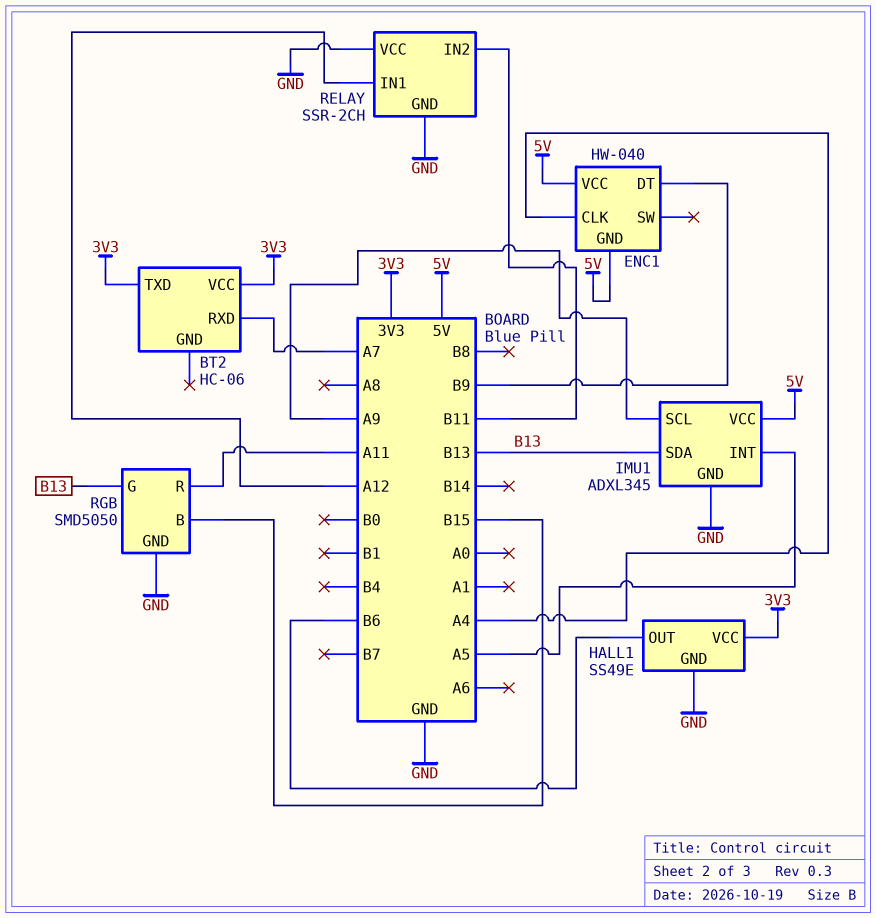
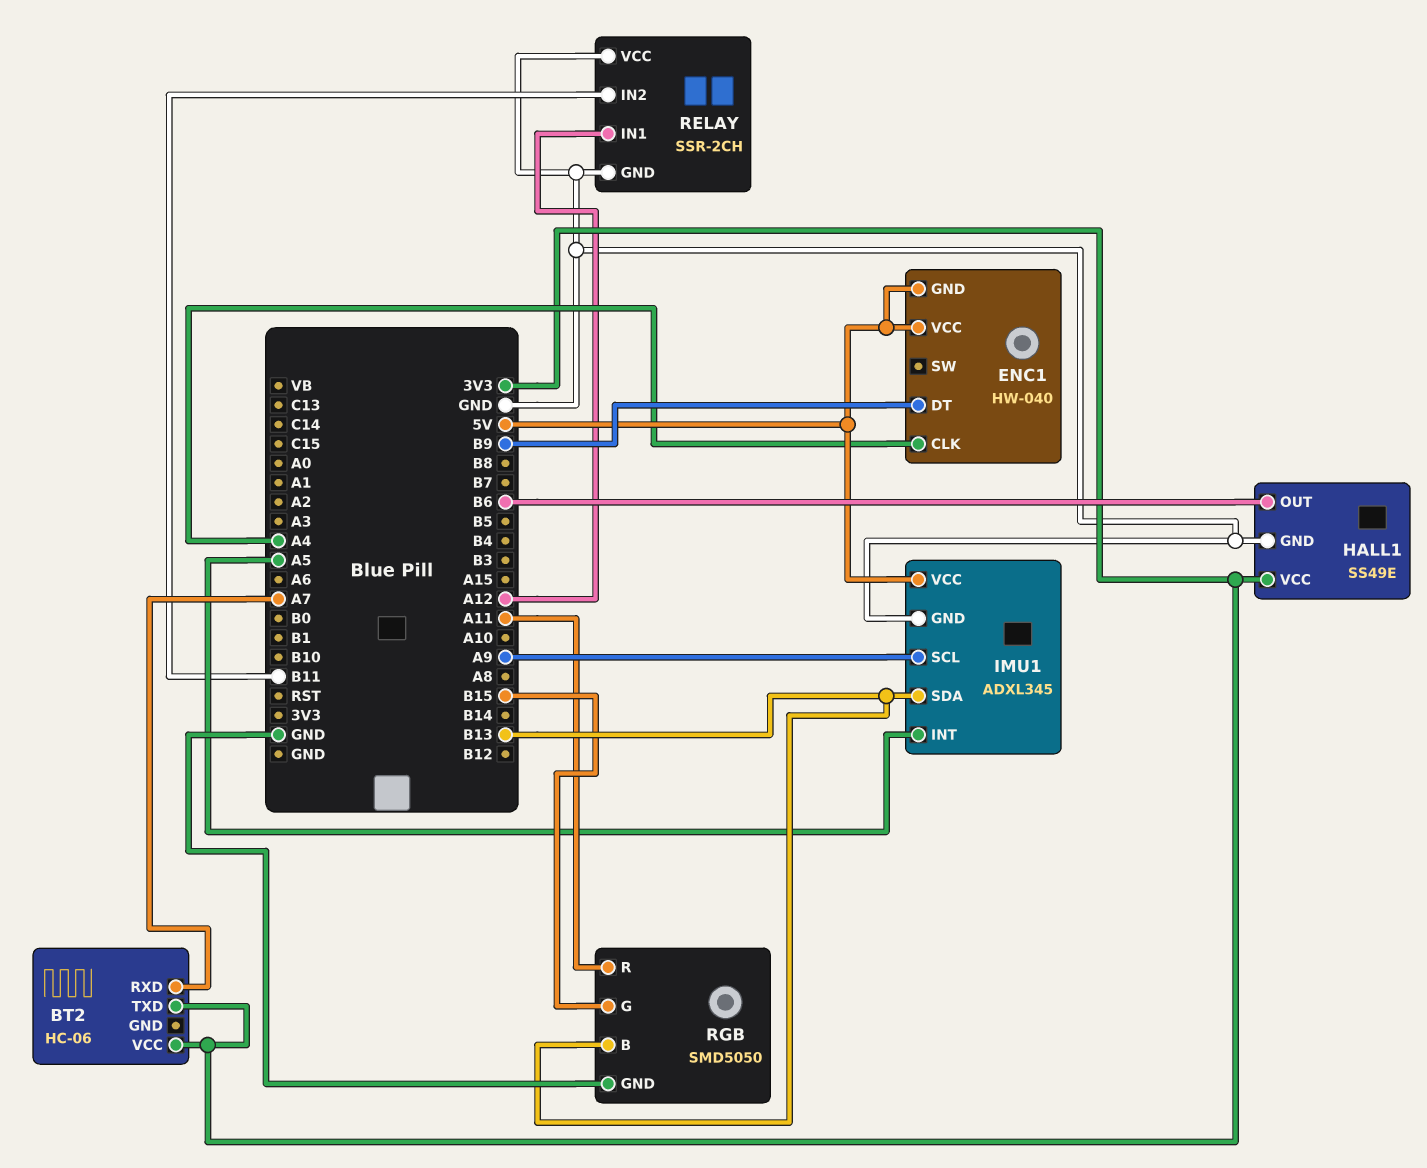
RGB pin B: B15 -> B13
RGB pin G: B13 -> B15

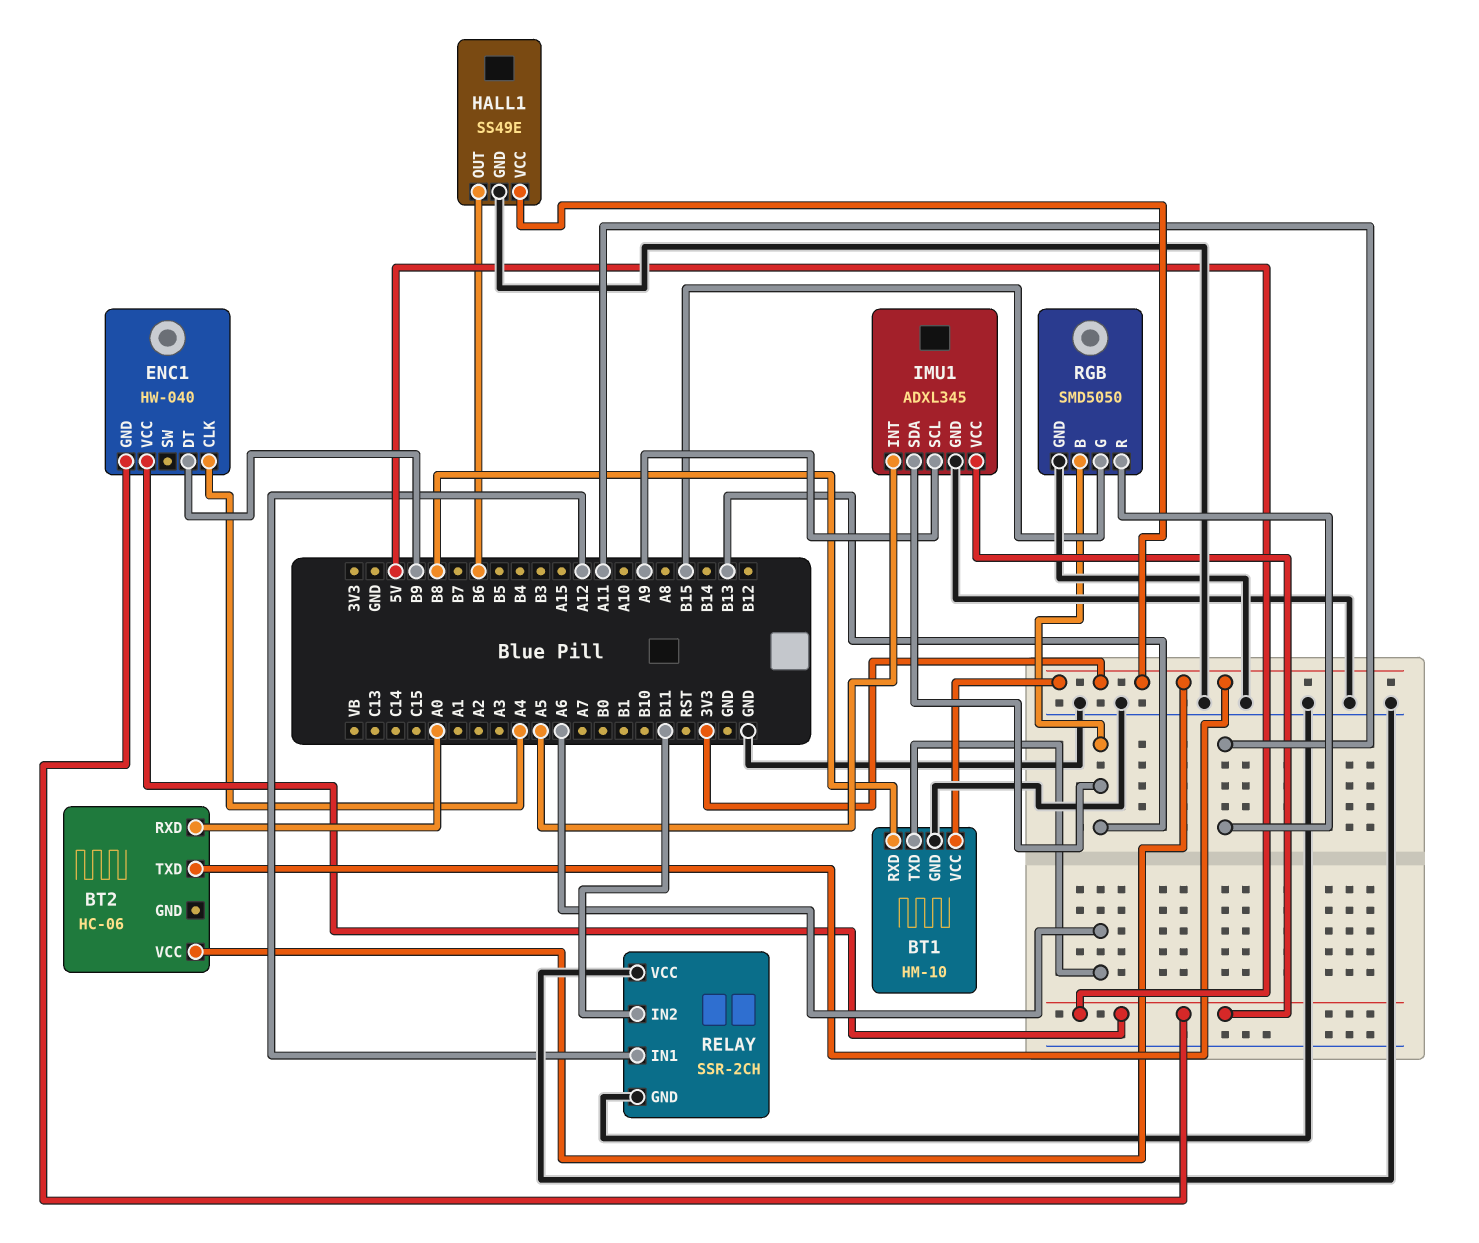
BT1: none -> HM-10
BT1 pin GND: none -> GND
BT1 pin RXD: none -> B8
BT1 pin TXD: none -> A6
BT1 pin VCC: none -> 3V3
BT2 pin RXD: A7 -> A0

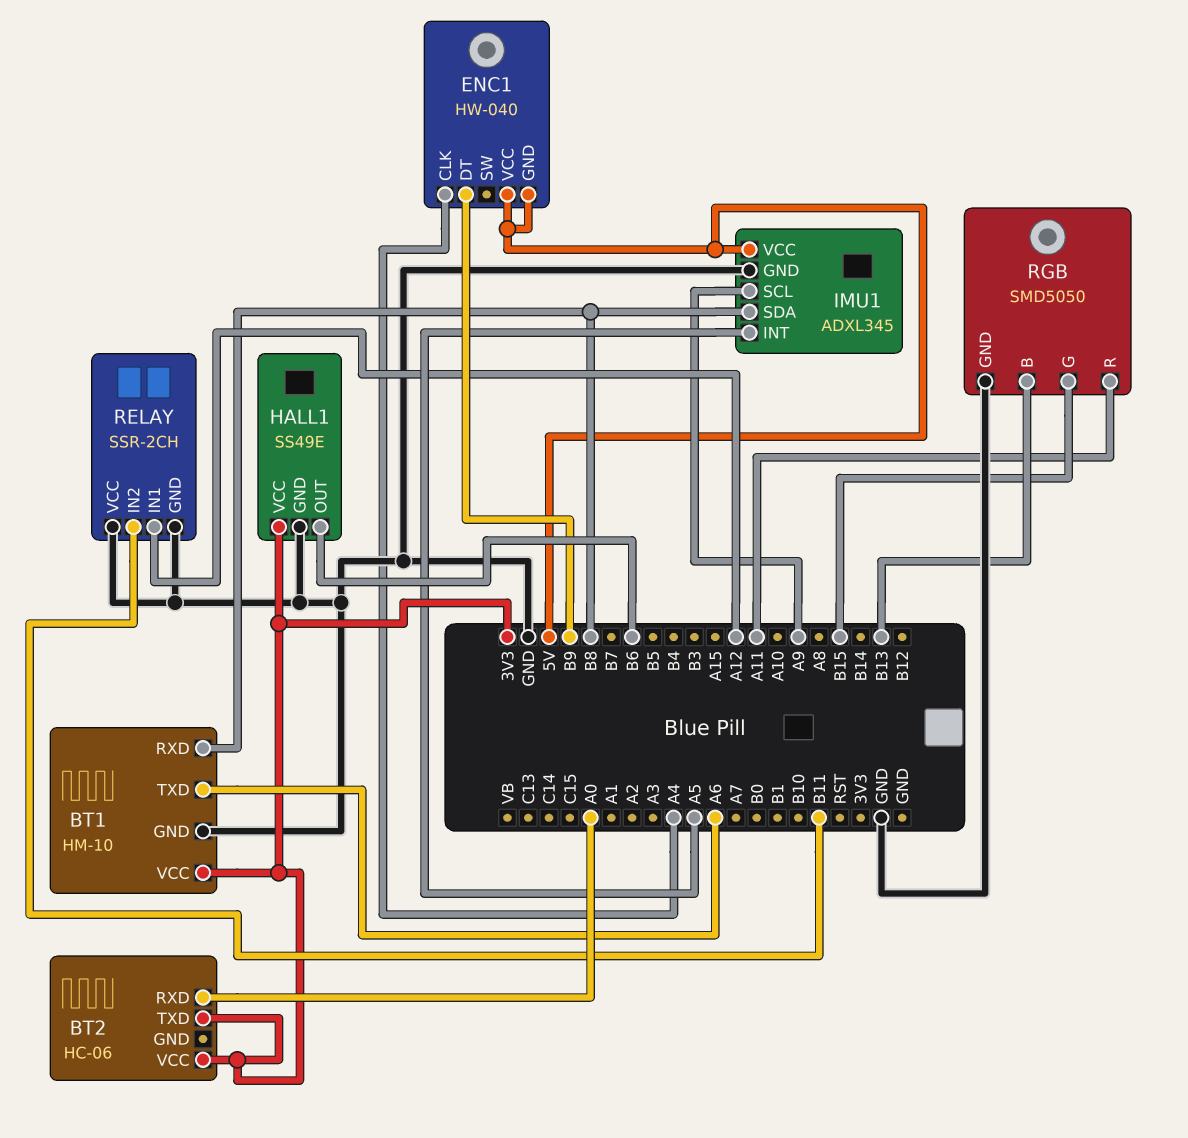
IMU1 pin SDA: B13 -> B8

